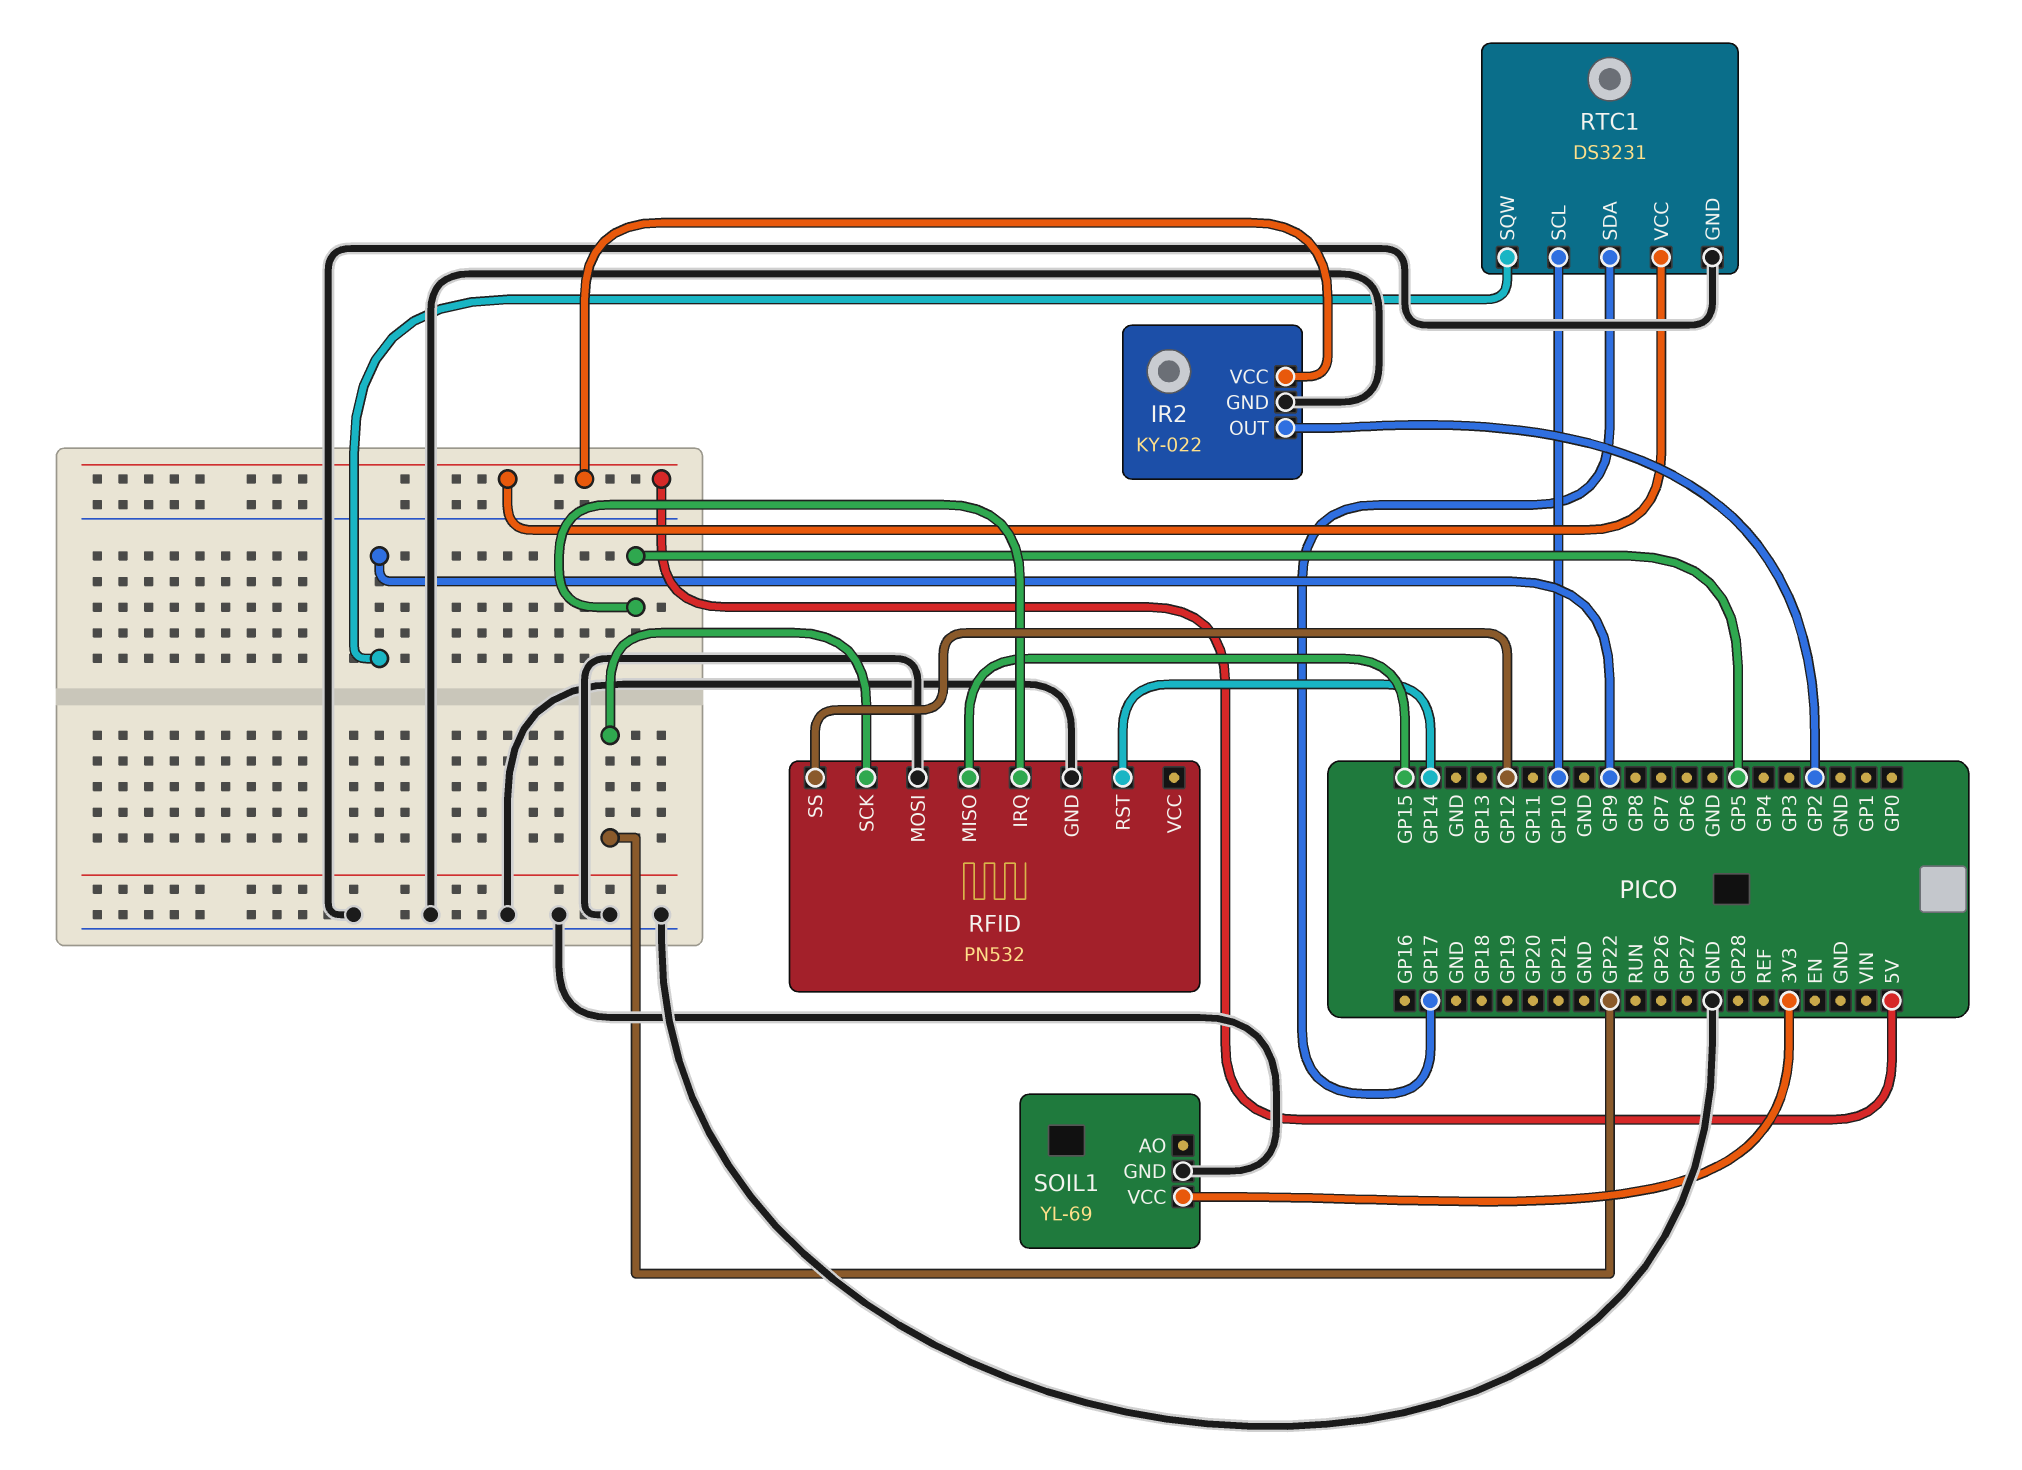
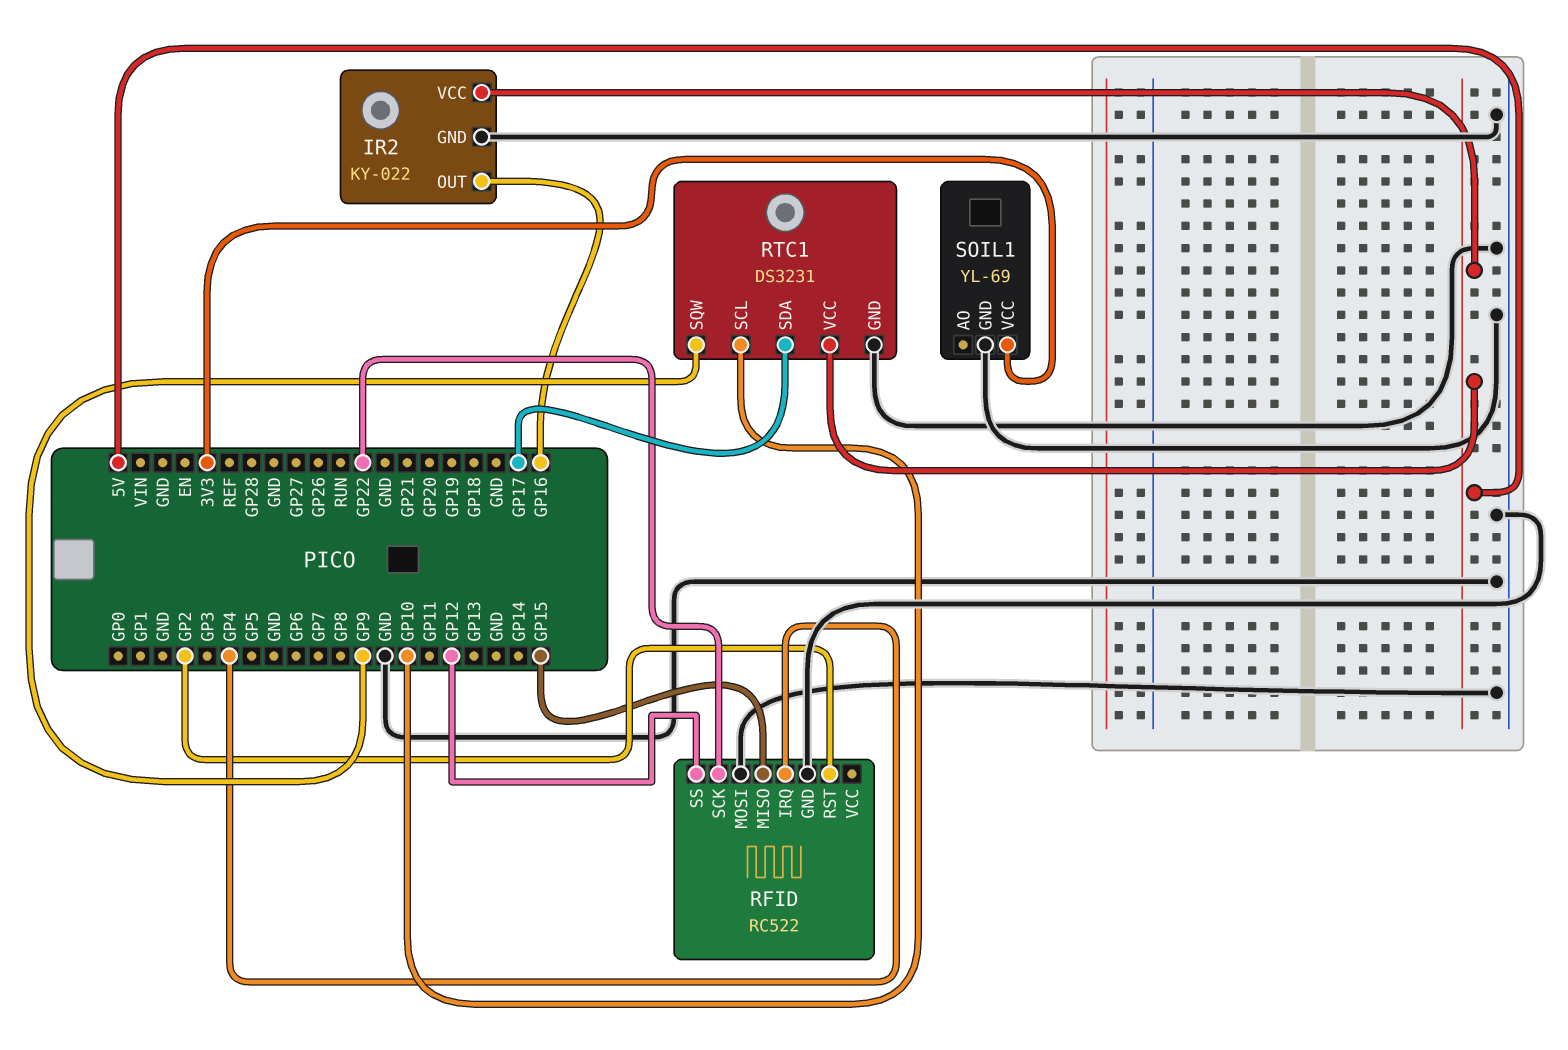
IR2 pin OUT: GP2 -> GP16
RFID: PN532 -> RC522
RFID pin IRQ: GP5 -> GP4
RFID pin RST: GP14 -> GP2

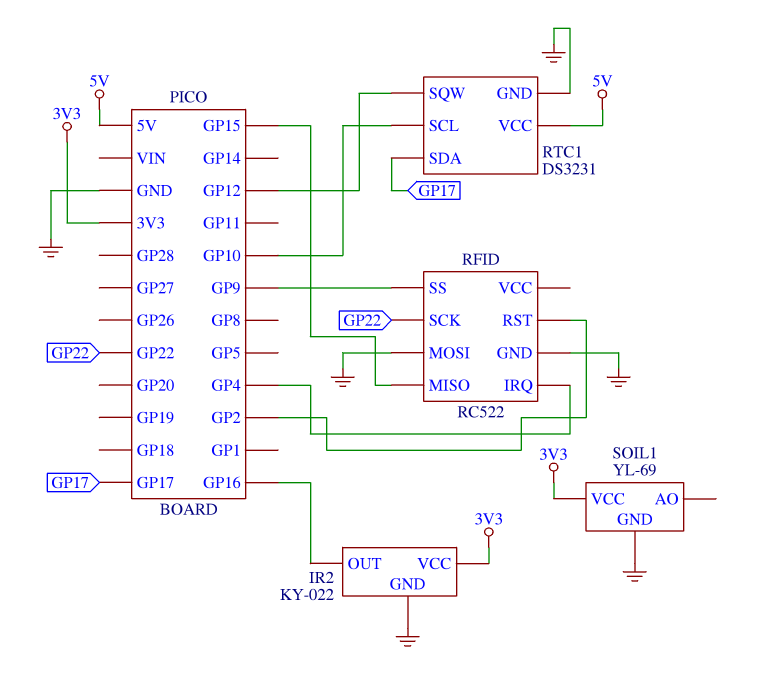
IR2 pin VCC: 5V -> 3V3
RFID pin SS: GP12 -> GP9
RTC1 pin SQW: GP9 -> GP12

